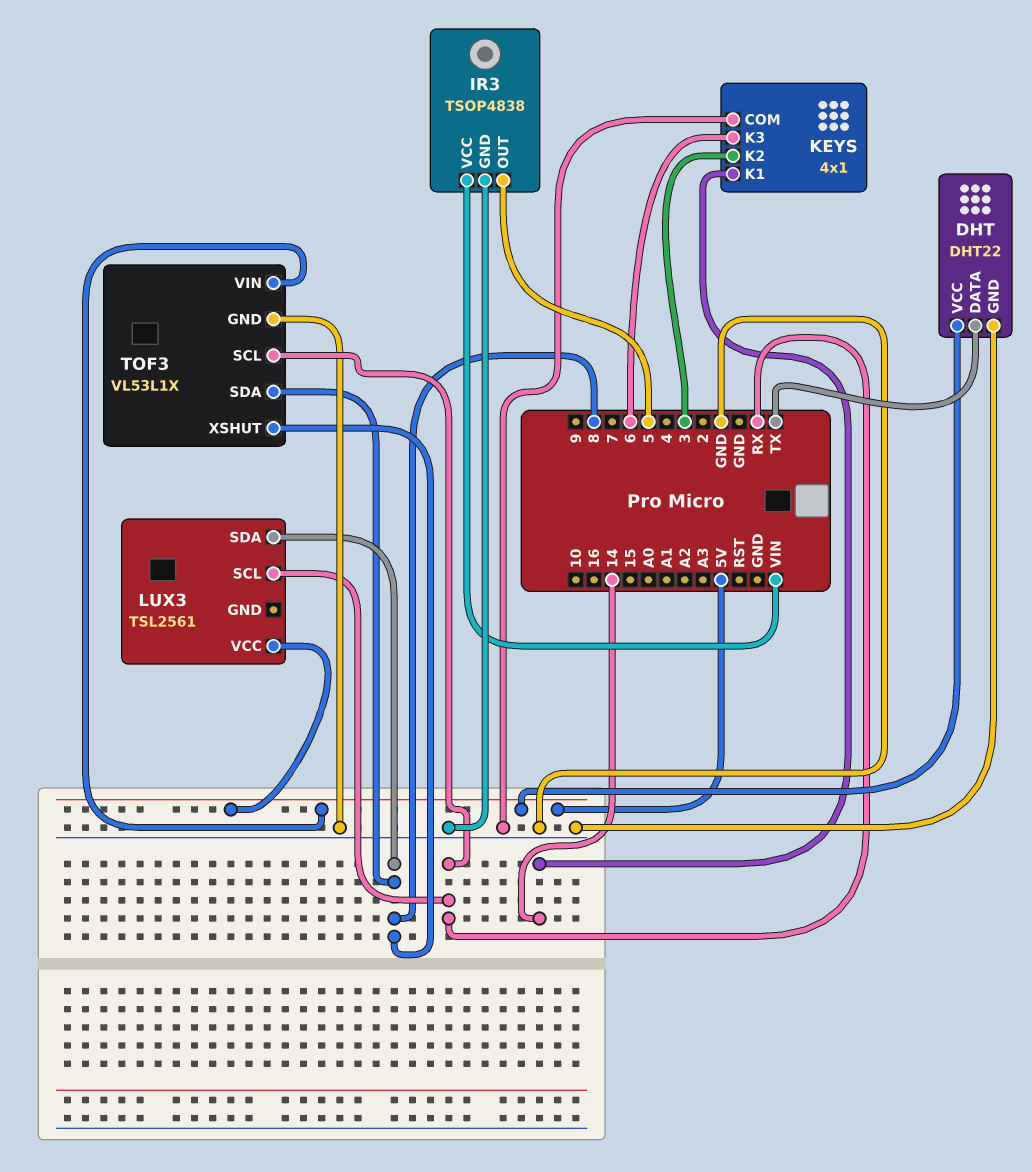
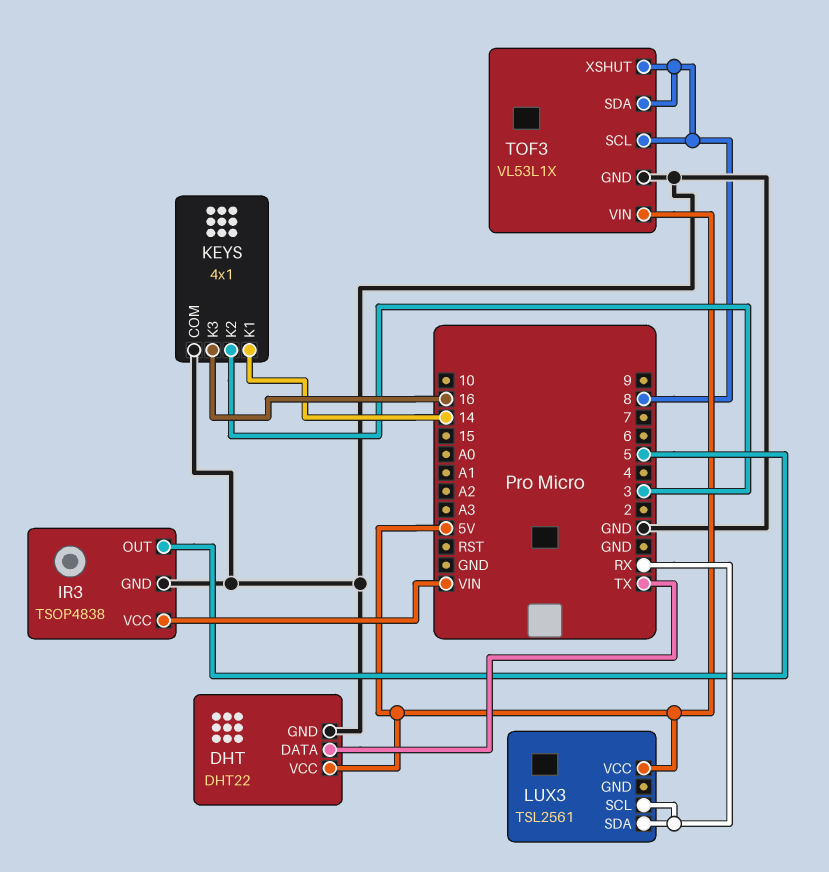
KEYS pin K3: 6 -> 16
LUX3 pin SDA: 8 -> RX
TOF3 pin SCL: RX -> 8

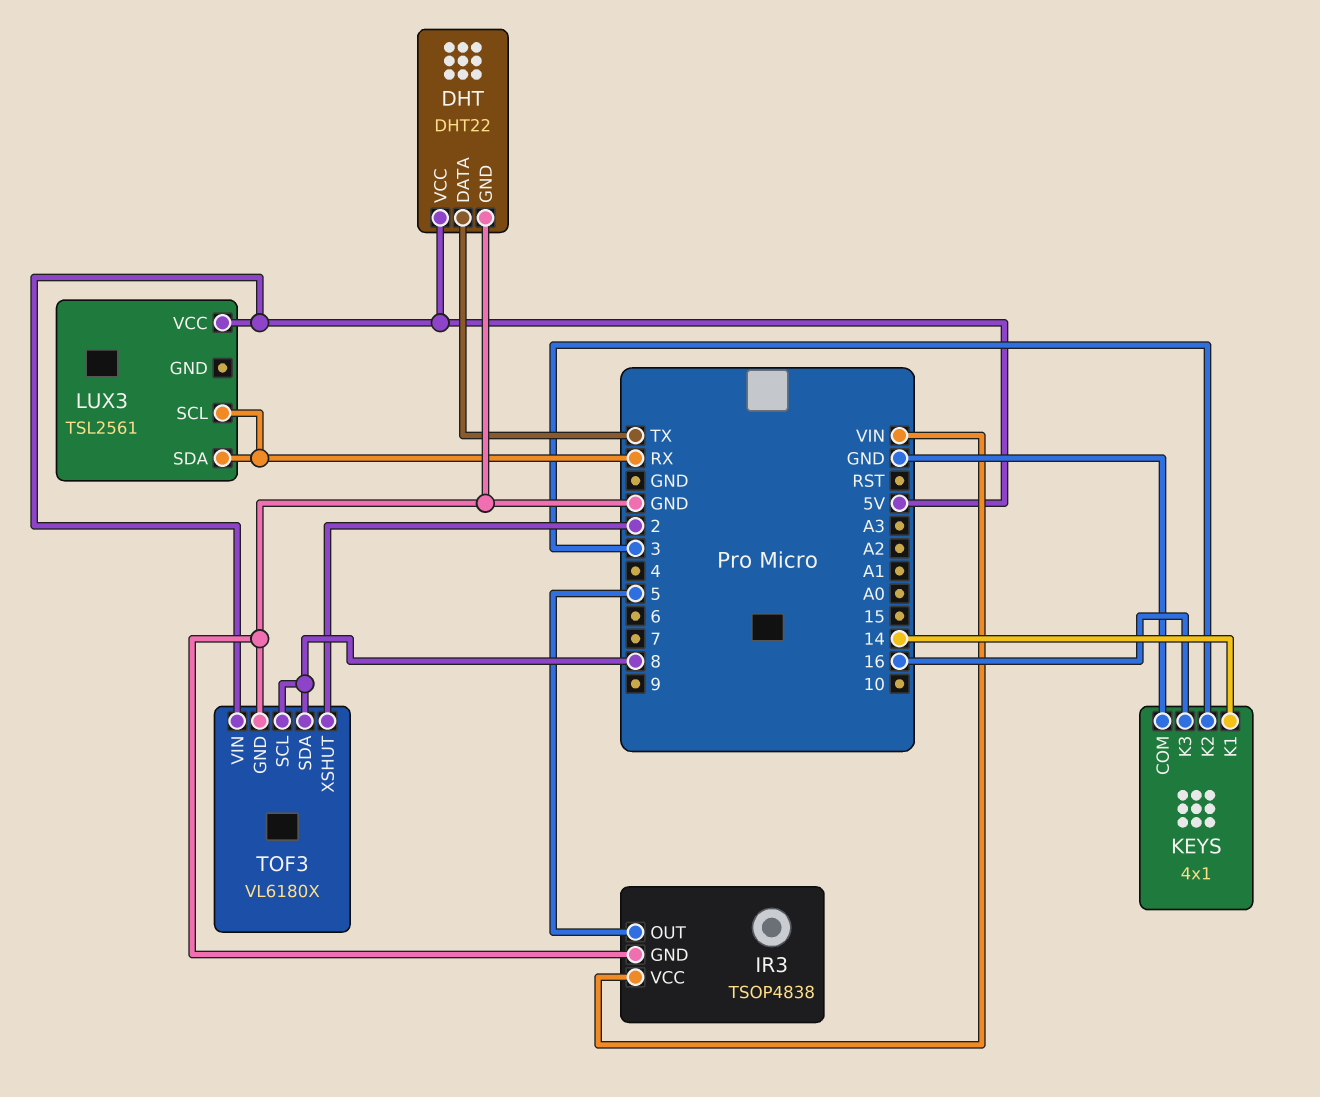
TOF3: VL53L1X -> VL6180X
TOF3 pin XSHUT: 8 -> 2

